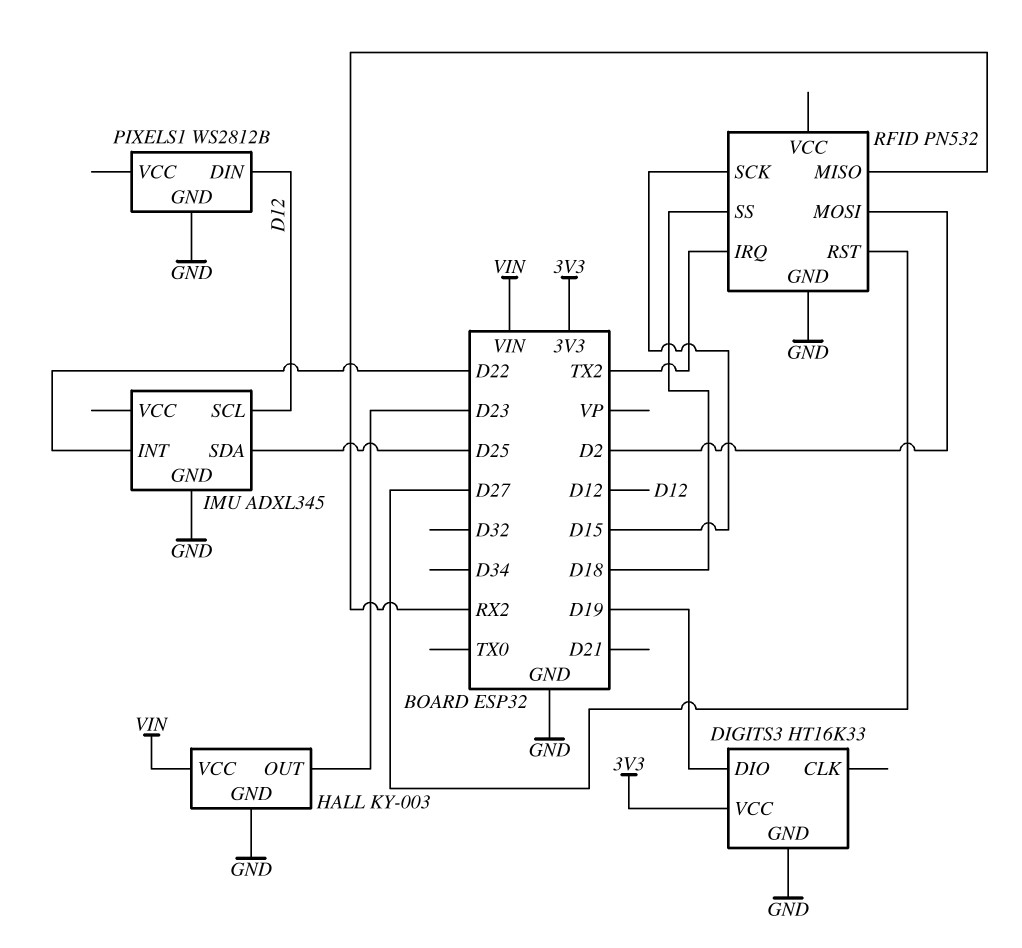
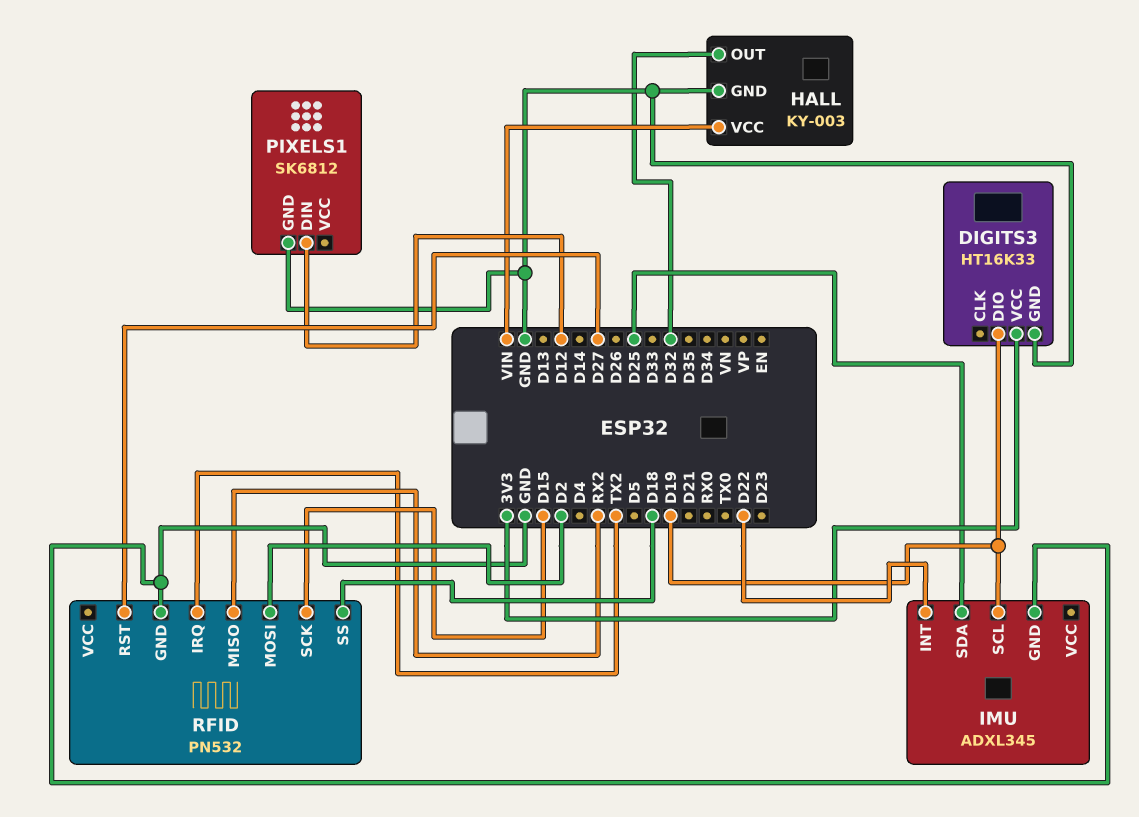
HALL pin OUT: D23 -> D32
IMU pin SCL: D12 -> D19
PIXELS1: WS2812B -> SK6812

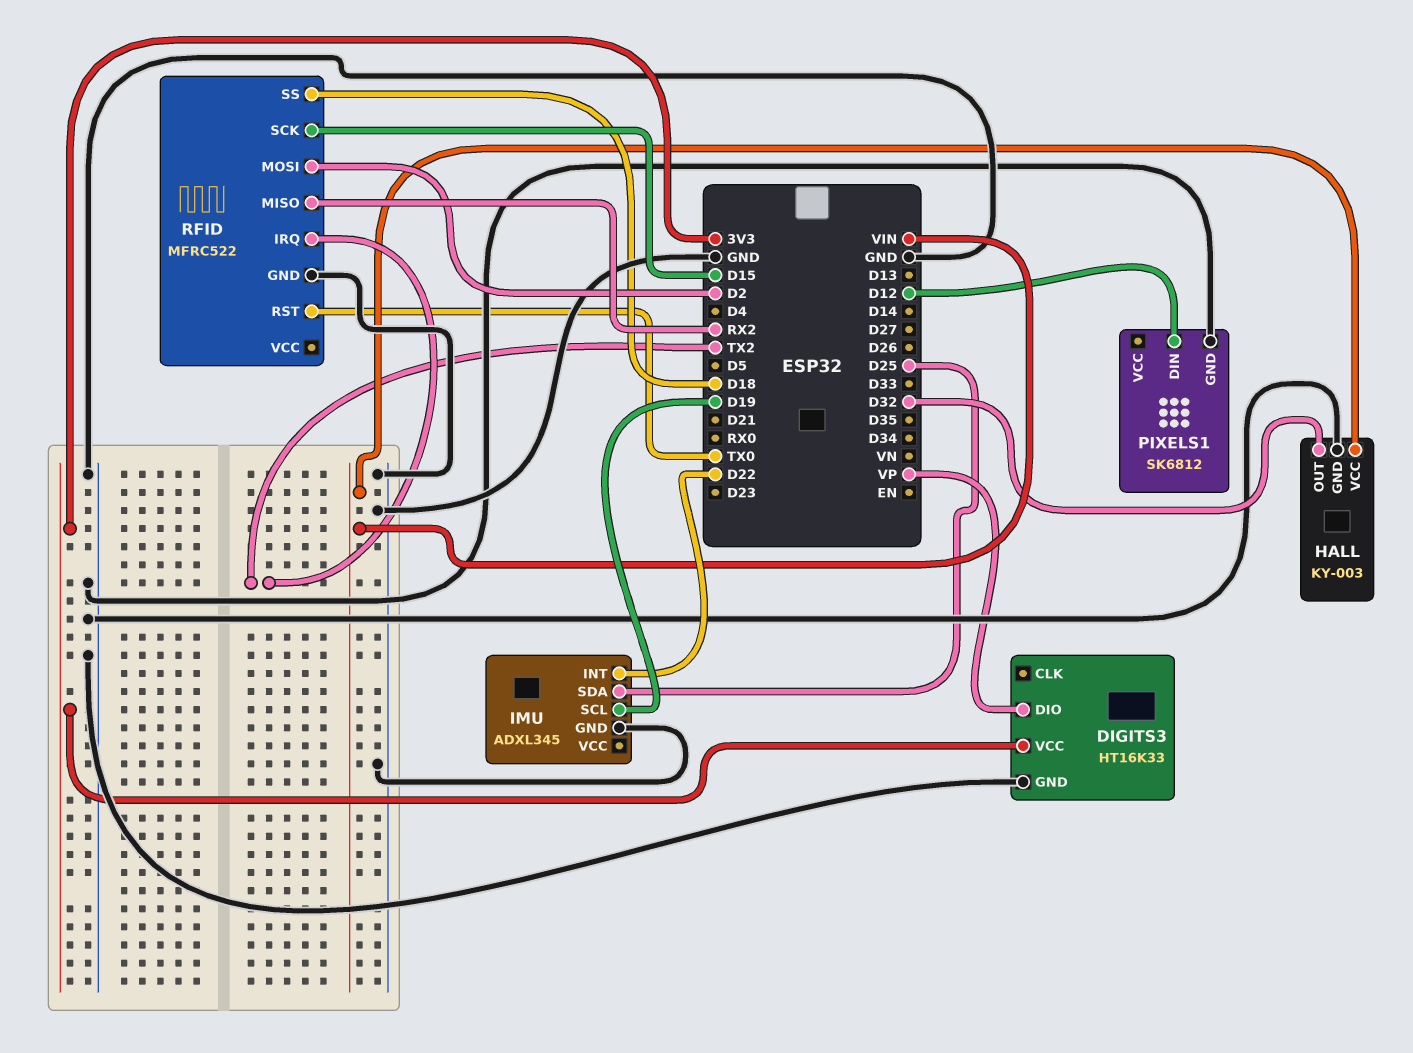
DIGITS3 pin DIO: D19 -> VP
RFID: PN532 -> MFRC522
RFID pin RST: D27 -> TX0

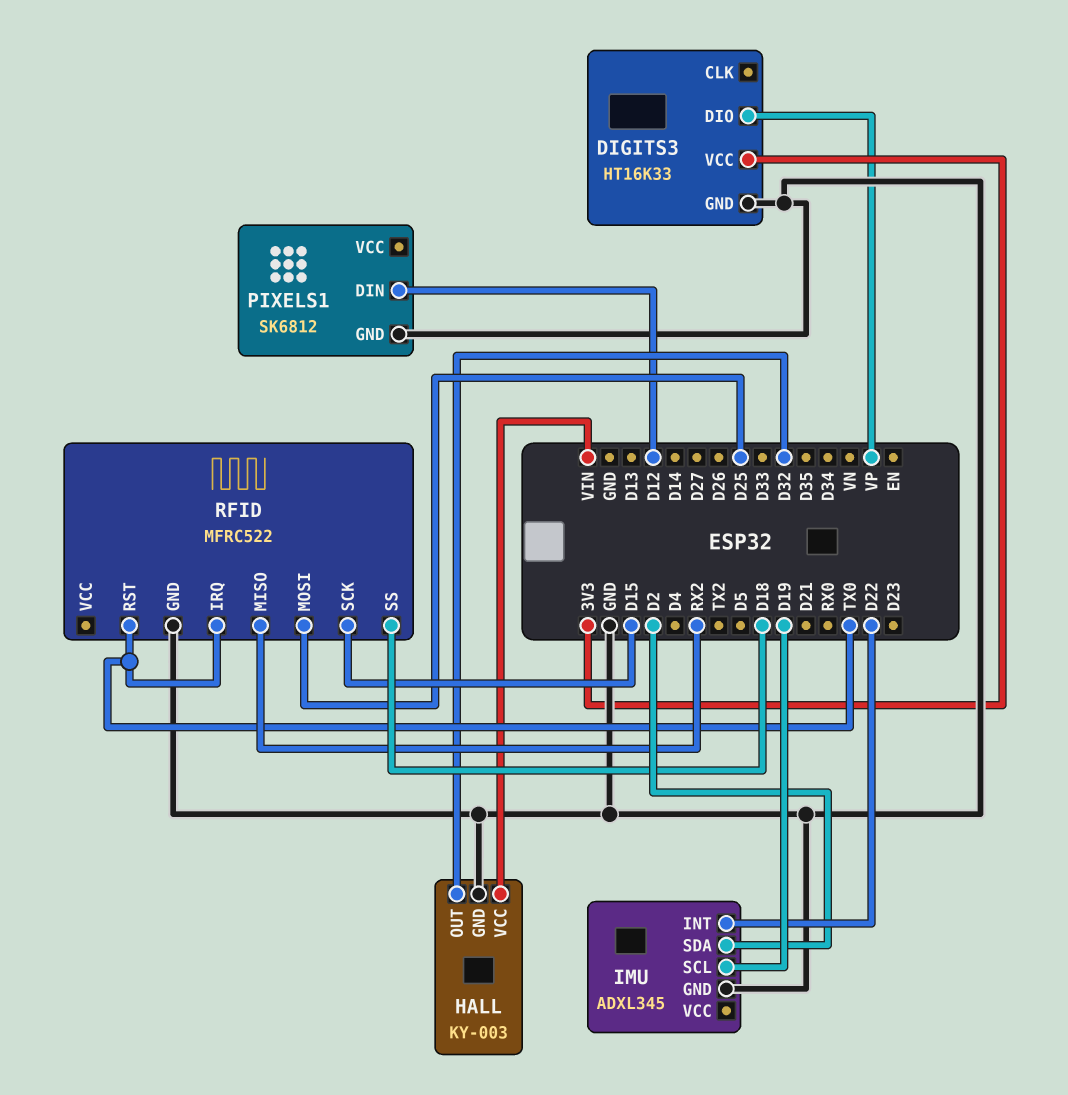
IMU pin SDA: D25 -> D2
RFID pin IRQ: TX2 -> TX0
RFID pin MOSI: D2 -> D25

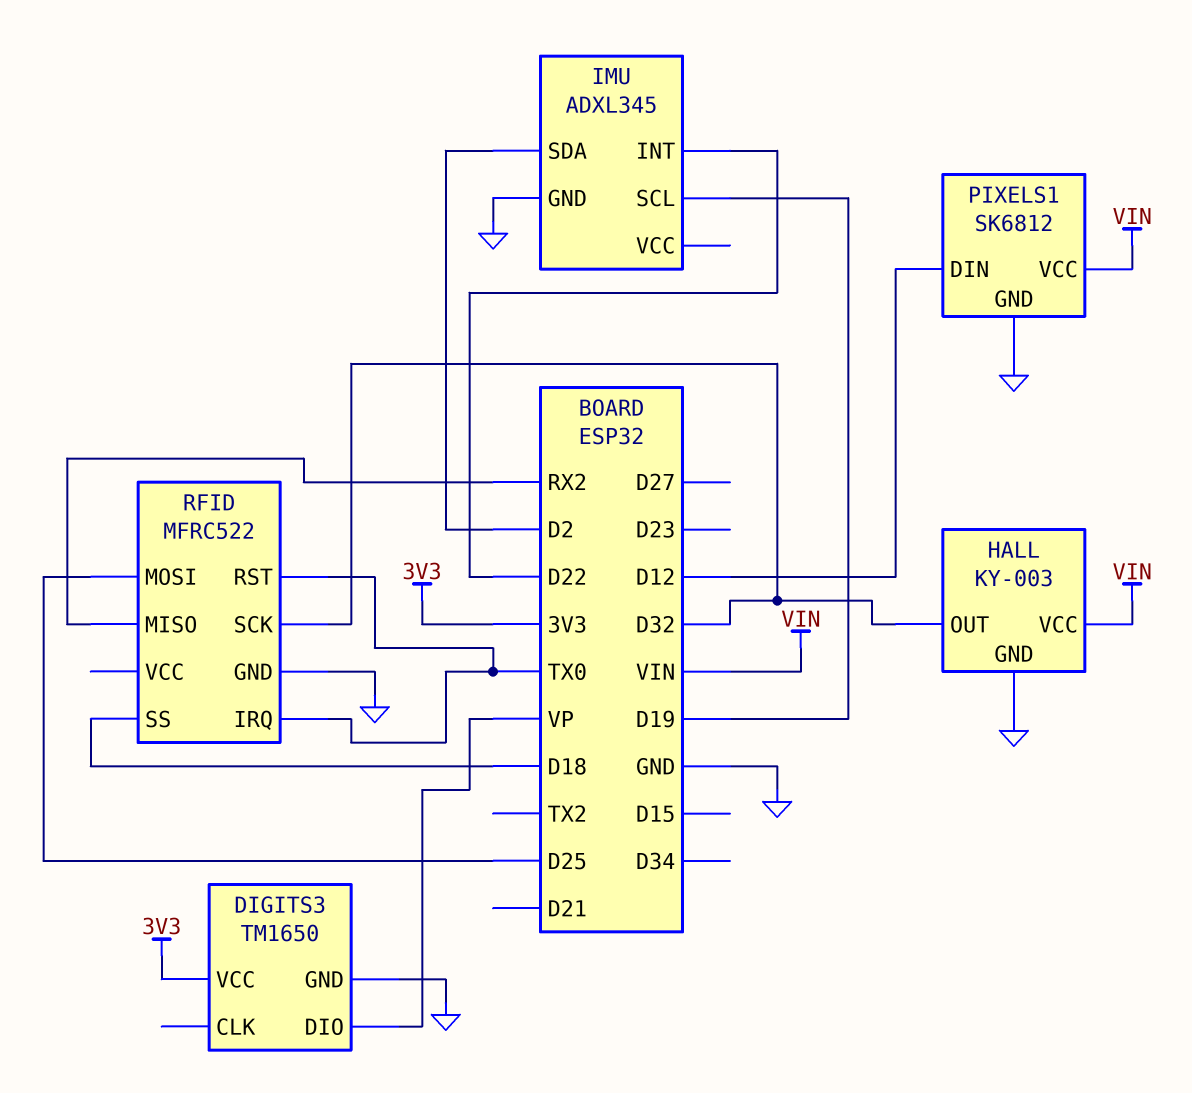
DIGITS3: HT16K33 -> TM1650
PIXELS1 pin VCC: none -> VIN
RFID pin SCK: D15 -> D32

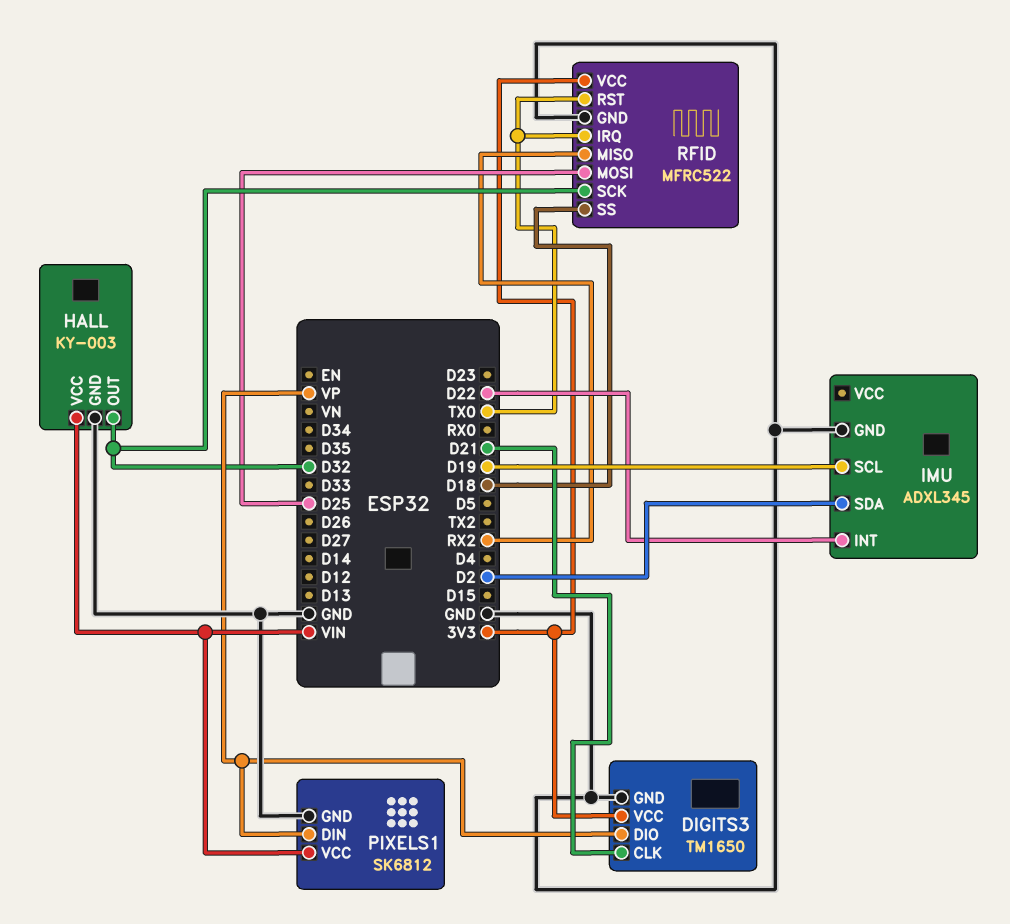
DIGITS3 pin CLK: none -> D21
PIXELS1 pin DIN: D12 -> VP
RFID pin VCC: none -> 3V3

